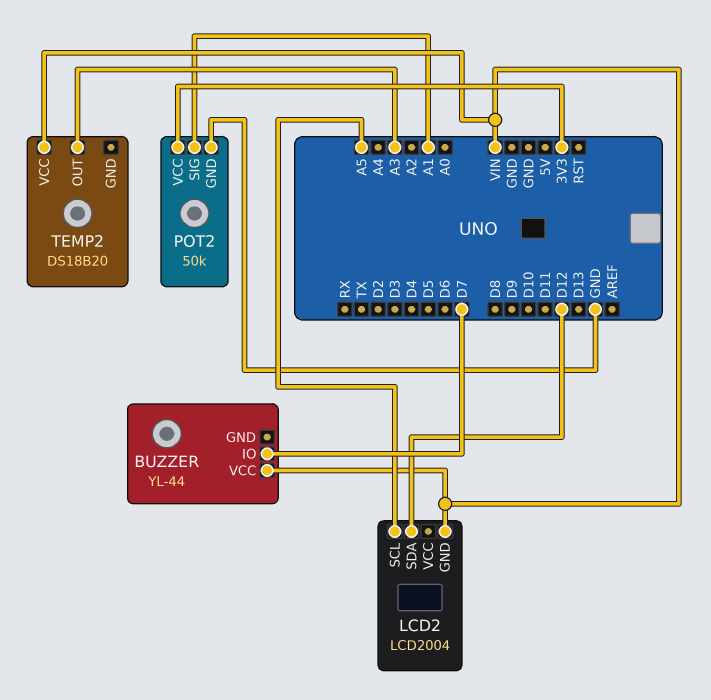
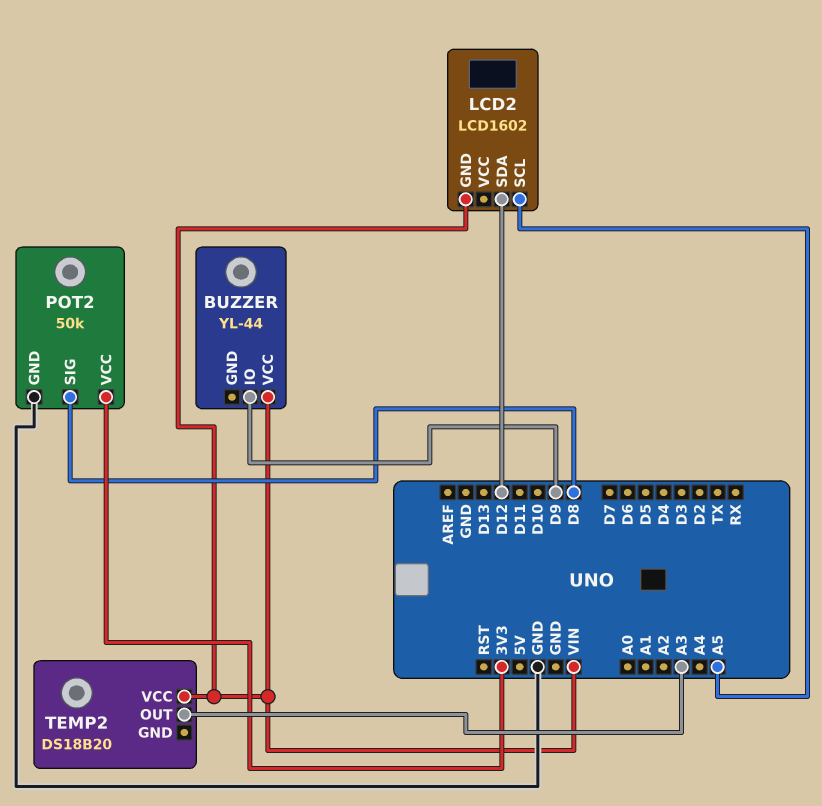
BUZZER pin IO: D7 -> D9
LCD2: LCD2004 -> LCD1602
POT2 pin SIG: A1 -> D8

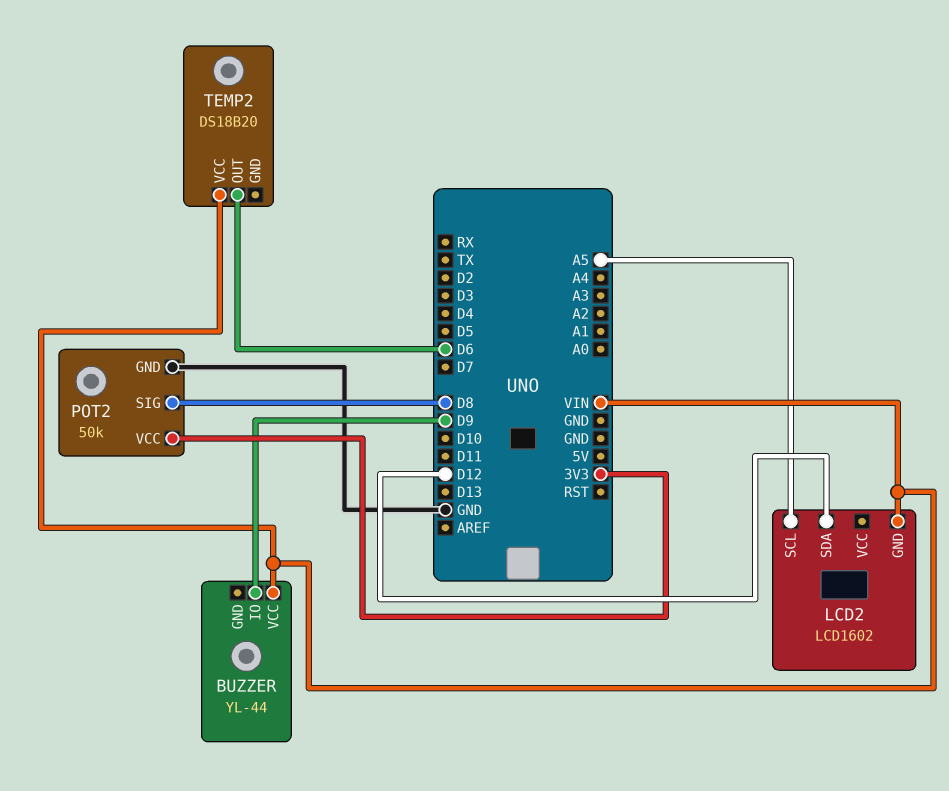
TEMP2 pin OUT: A3 -> D6

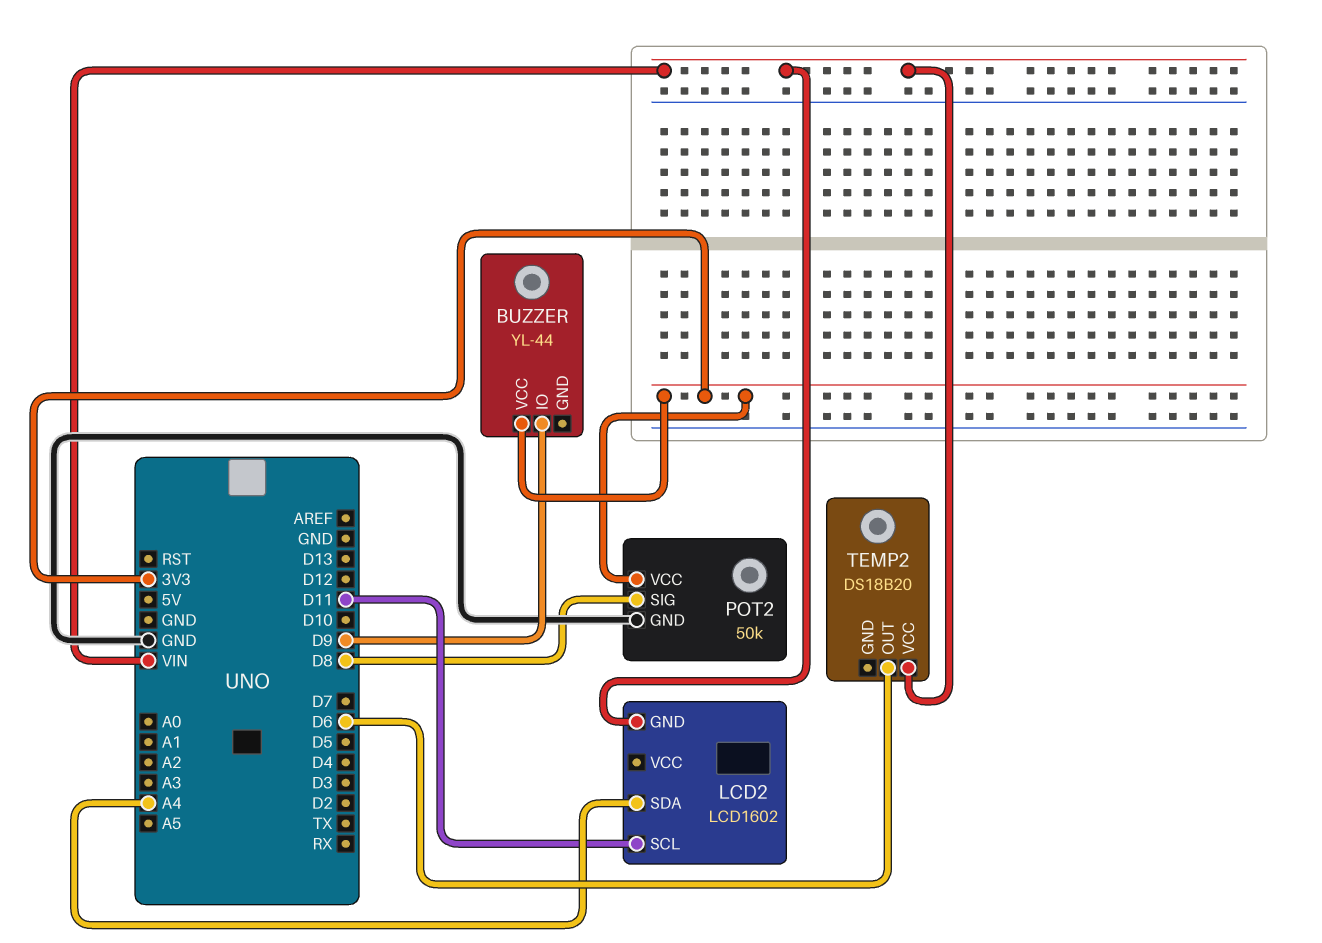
BUZZER pin VCC: VIN -> 3V3
LCD2 pin SCL: A5 -> D11
LCD2 pin SDA: D12 -> A4

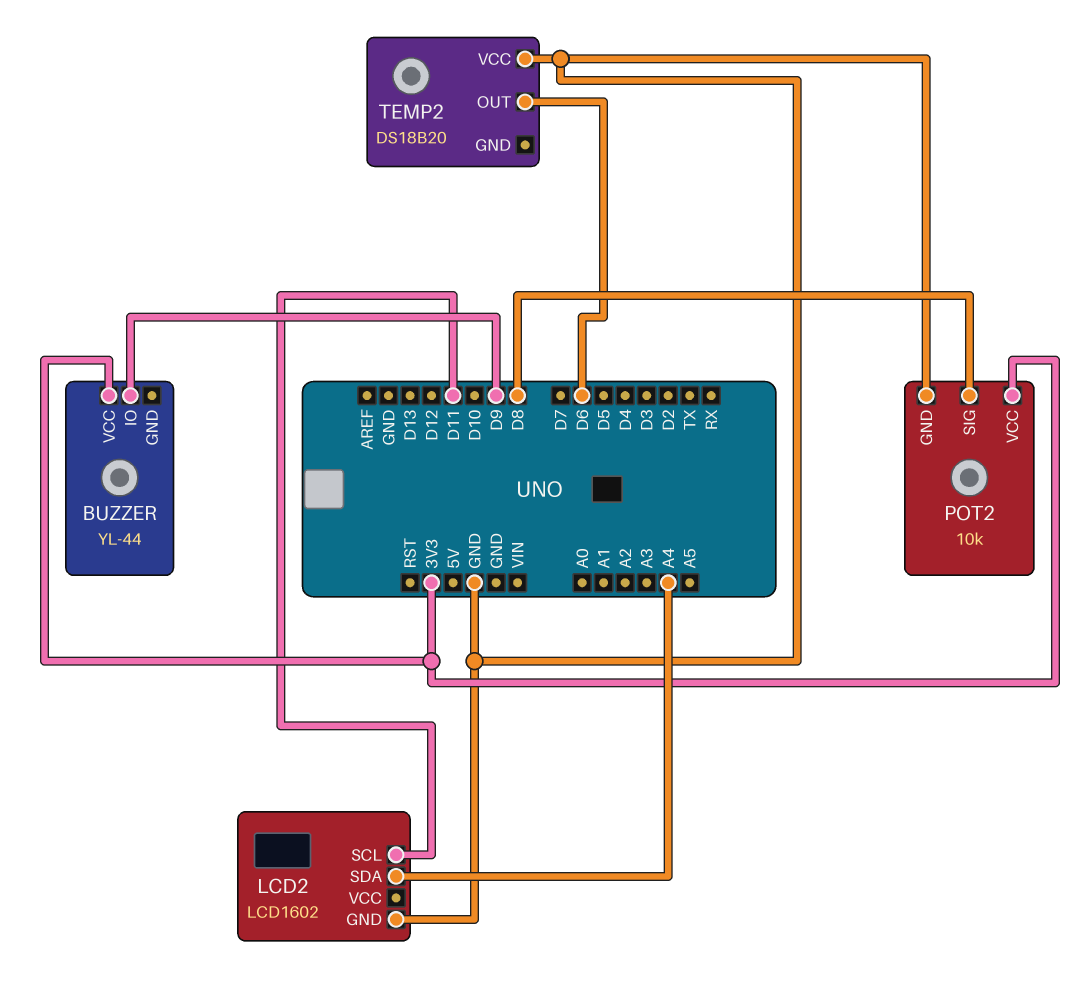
LCD2 pin GND: VIN -> GND
POT2: 50k -> 10k
TEMP2 pin VCC: VIN -> GND

